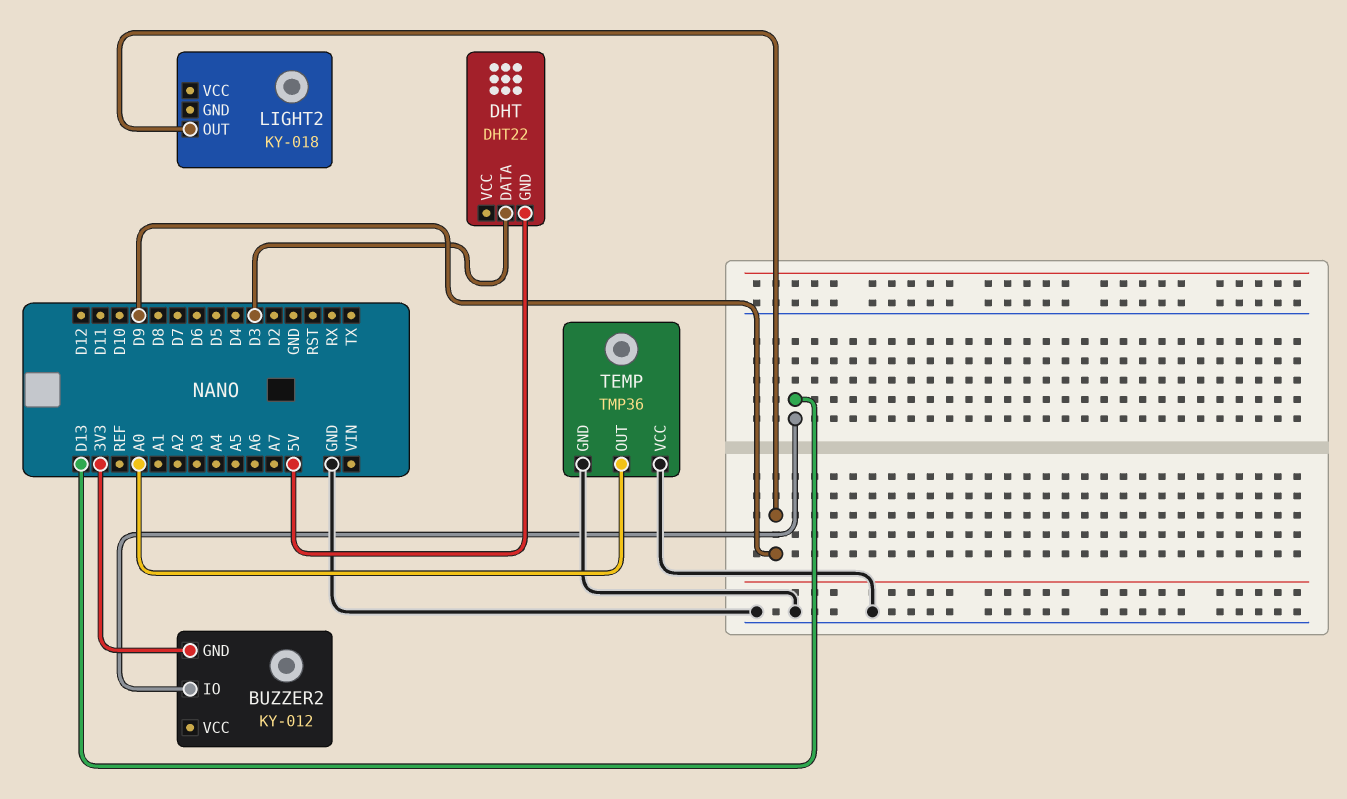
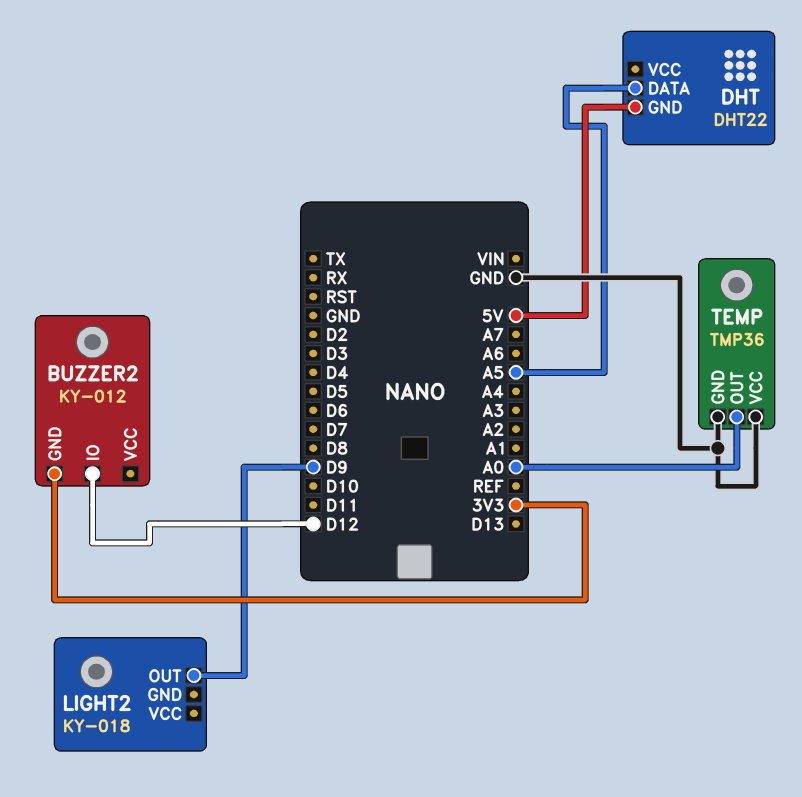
BUZZER2 pin IO: D13 -> D12
DHT pin DATA: D3 -> A5

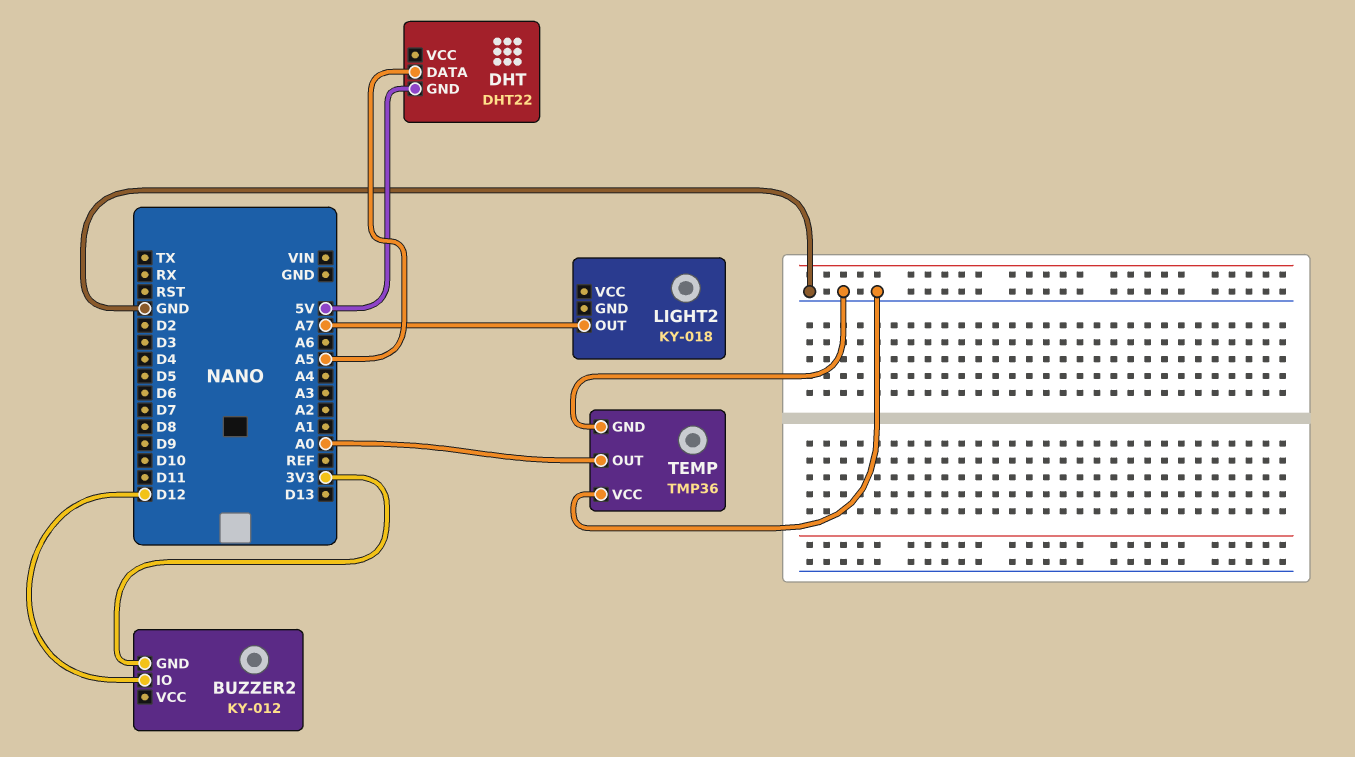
LIGHT2 pin OUT: D9 -> A7

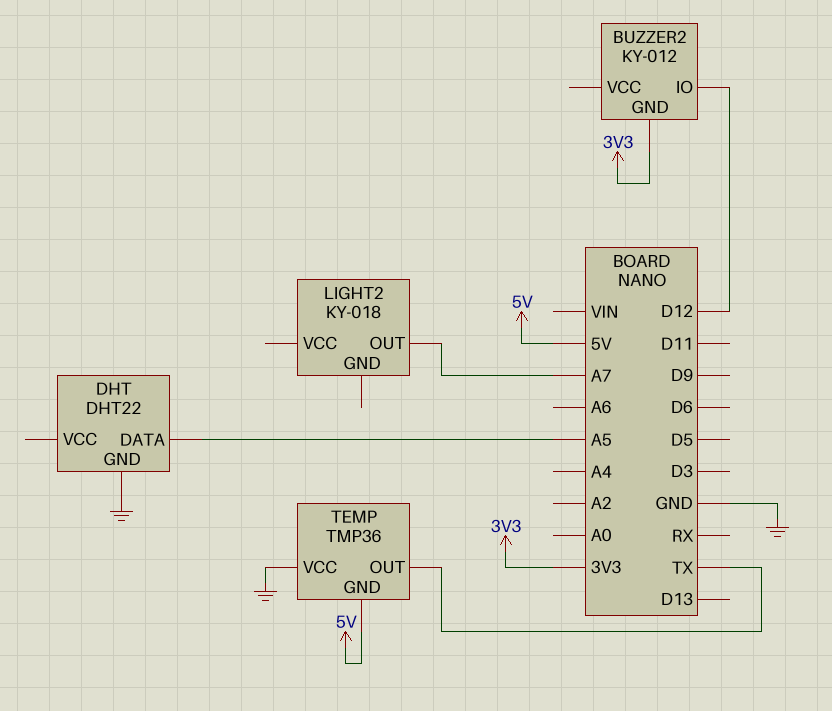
DHT pin GND: 5V -> GND
TEMP pin GND: GND -> 5V
TEMP pin OUT: A0 -> TX

